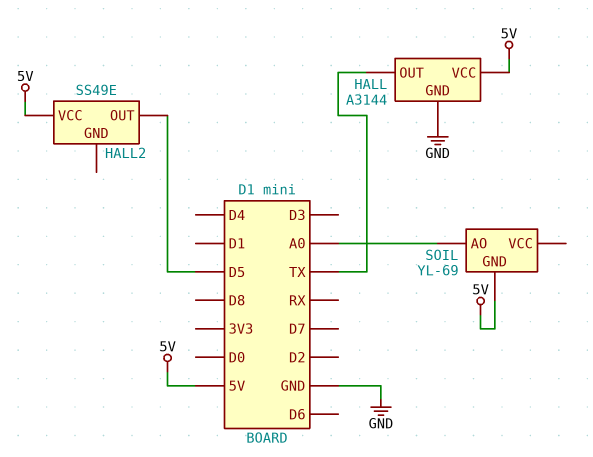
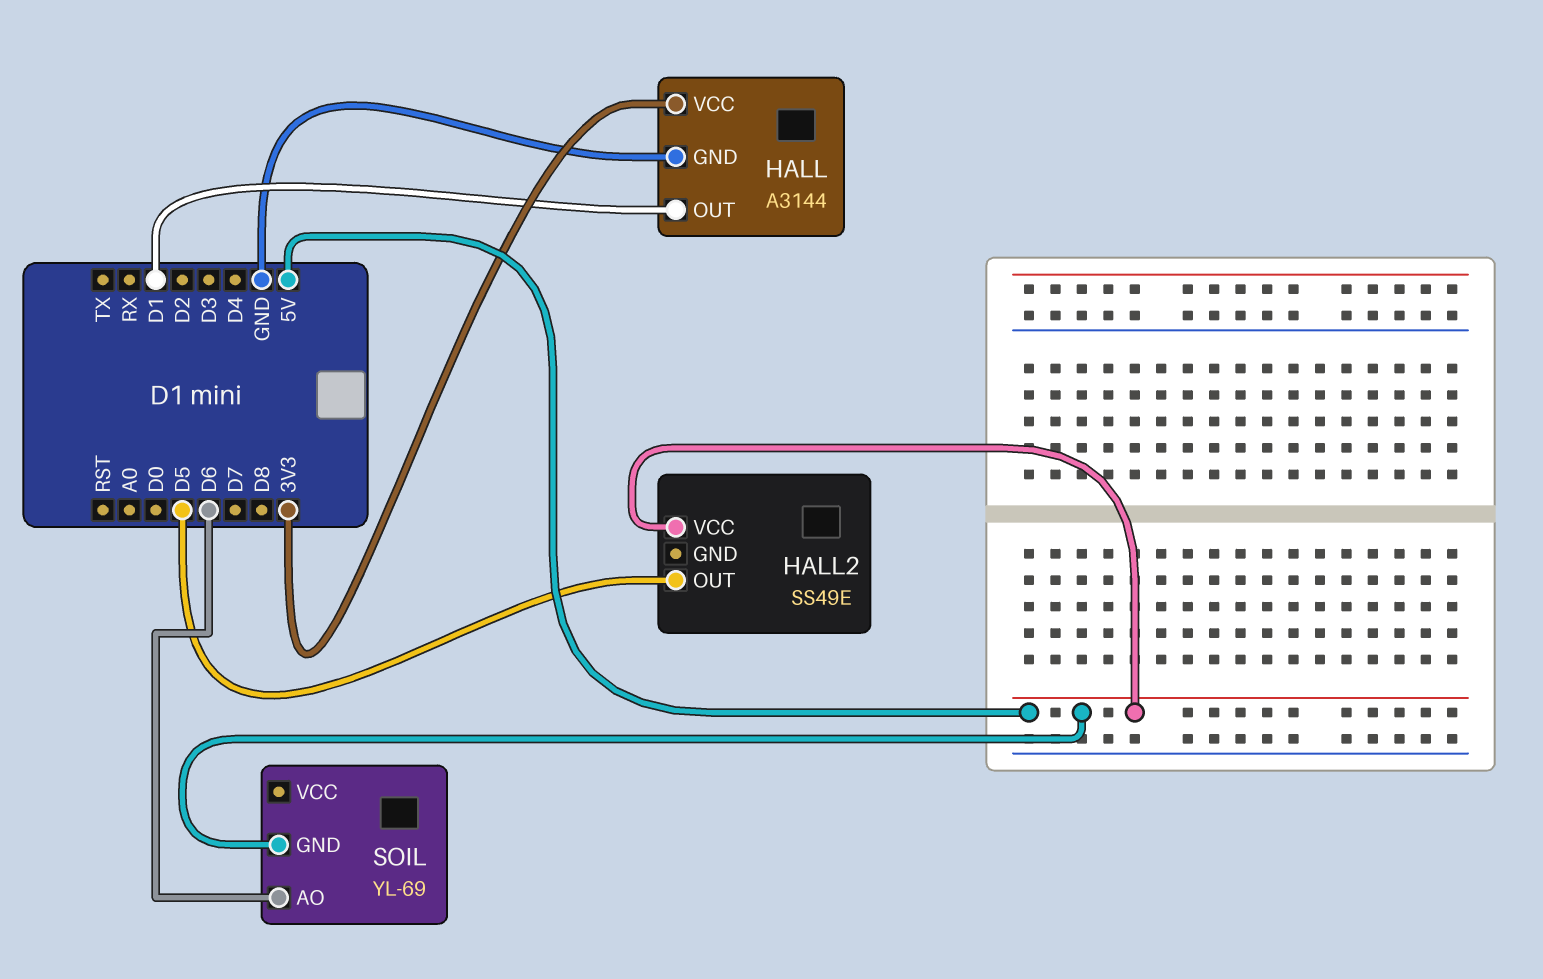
HALL pin OUT: TX -> D1
HALL pin VCC: 5V -> 3V3
SOIL pin AO: A0 -> D6

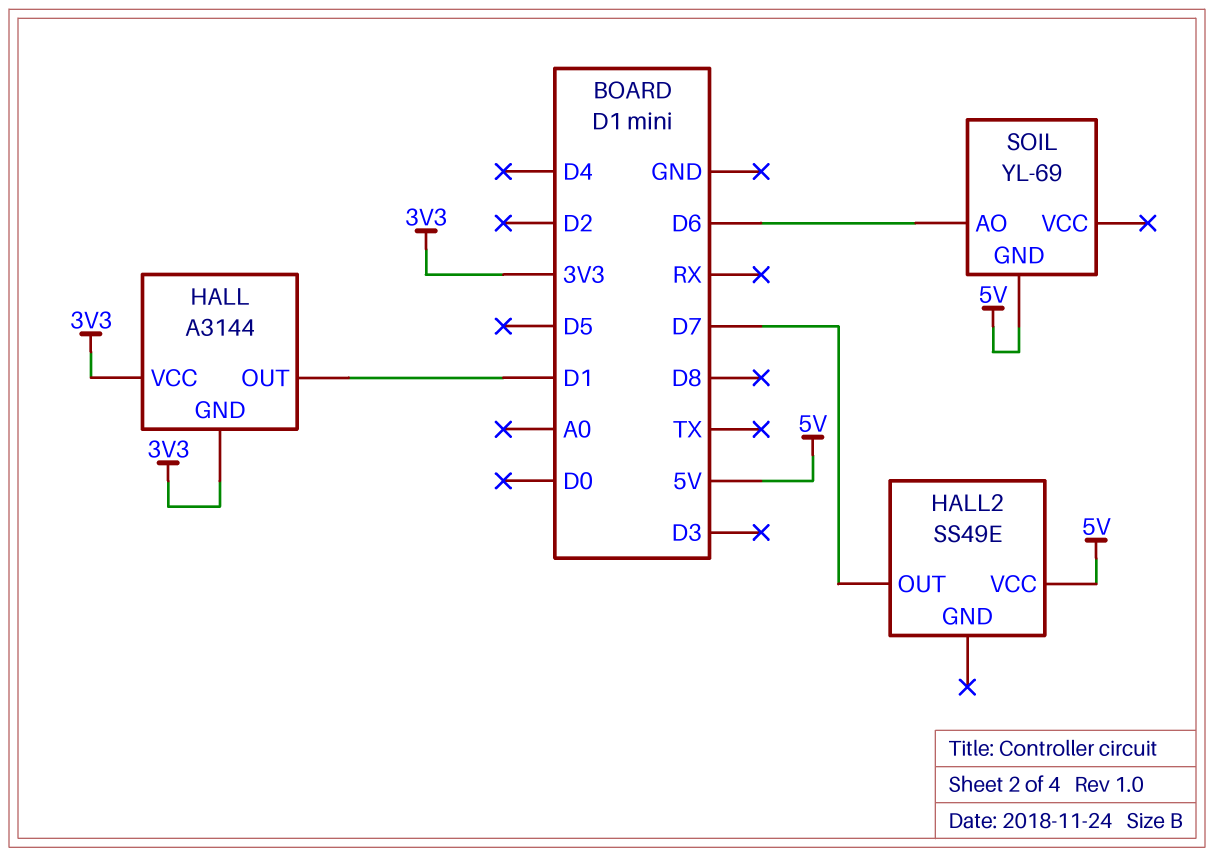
HALL pin GND: GND -> 3V3
HALL2 pin OUT: D5 -> D7

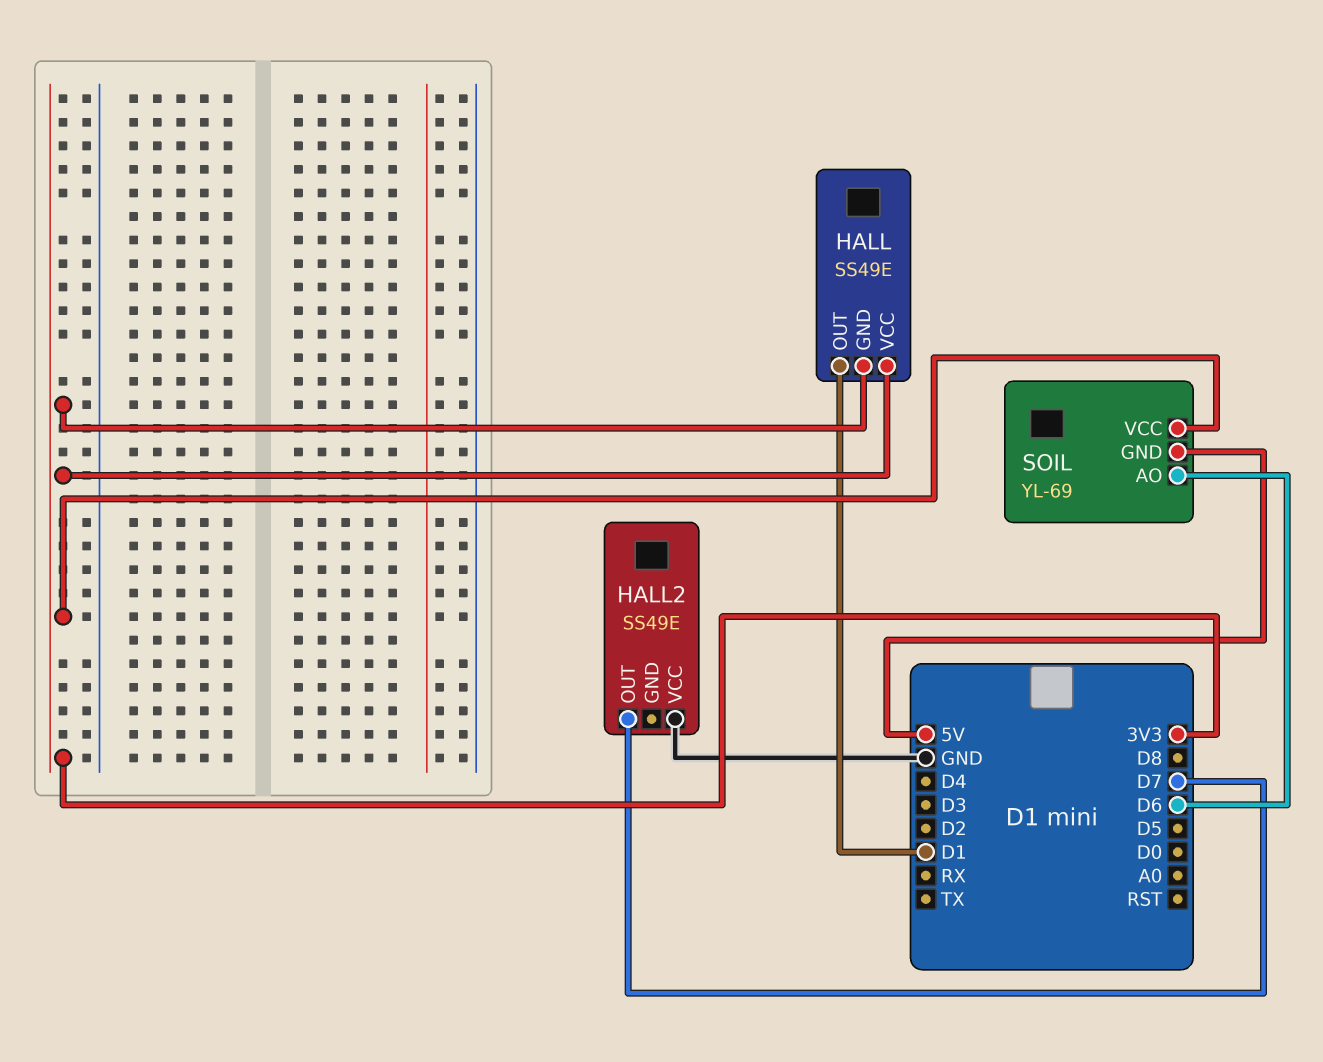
HALL: A3144 -> SS49E
HALL2 pin VCC: 5V -> GND
SOIL pin VCC: none -> 3V3

